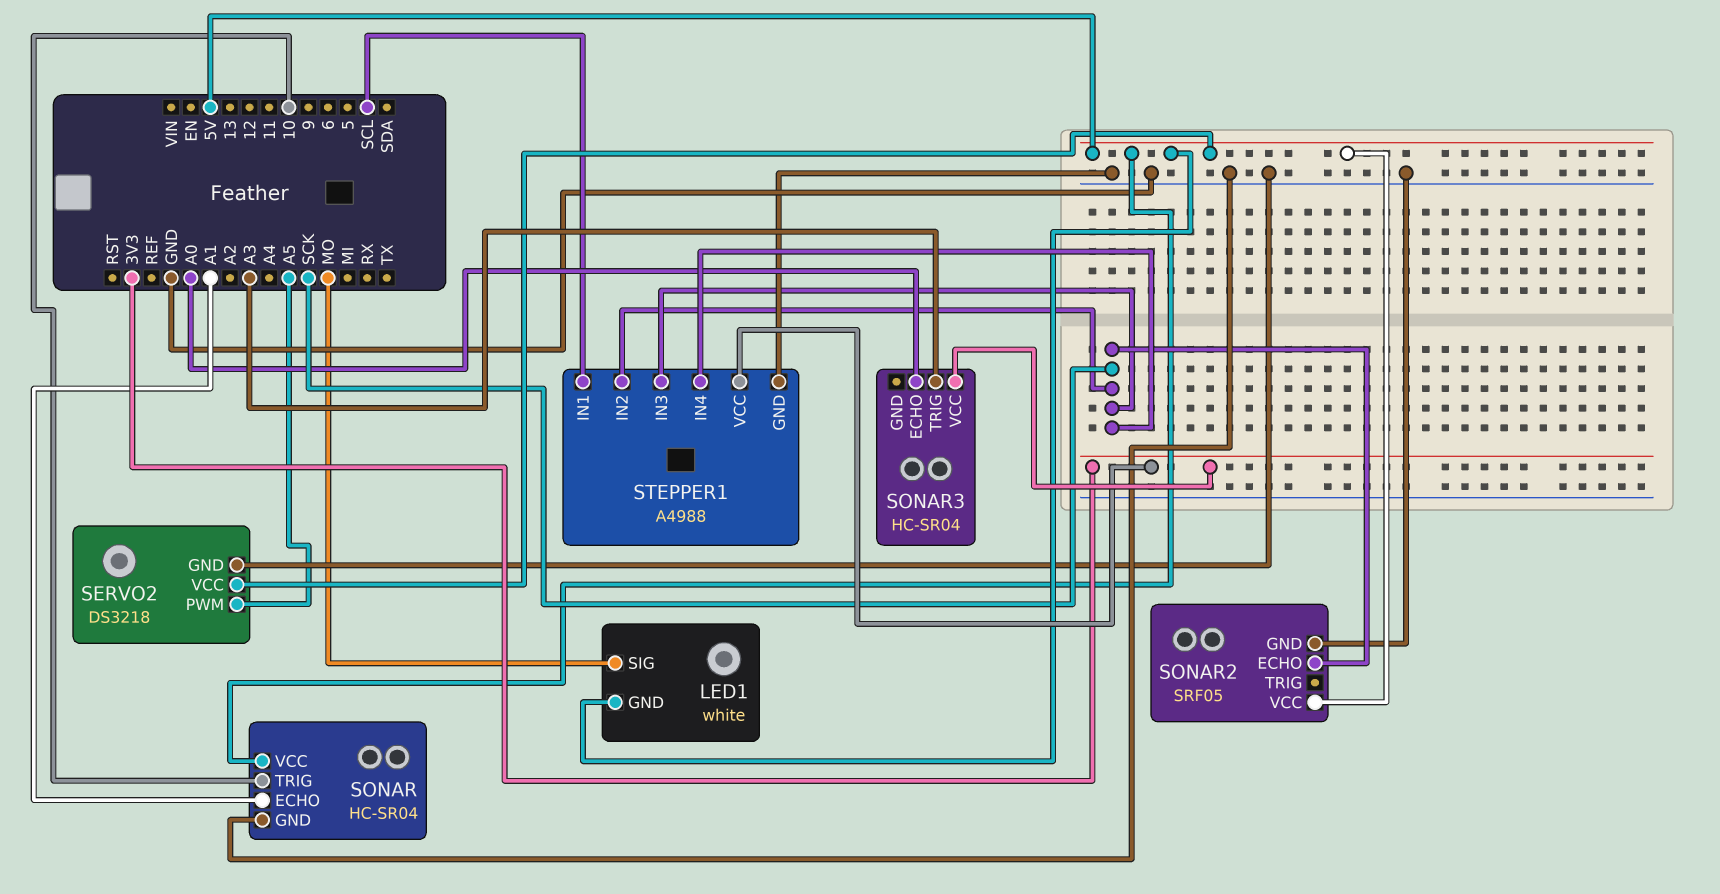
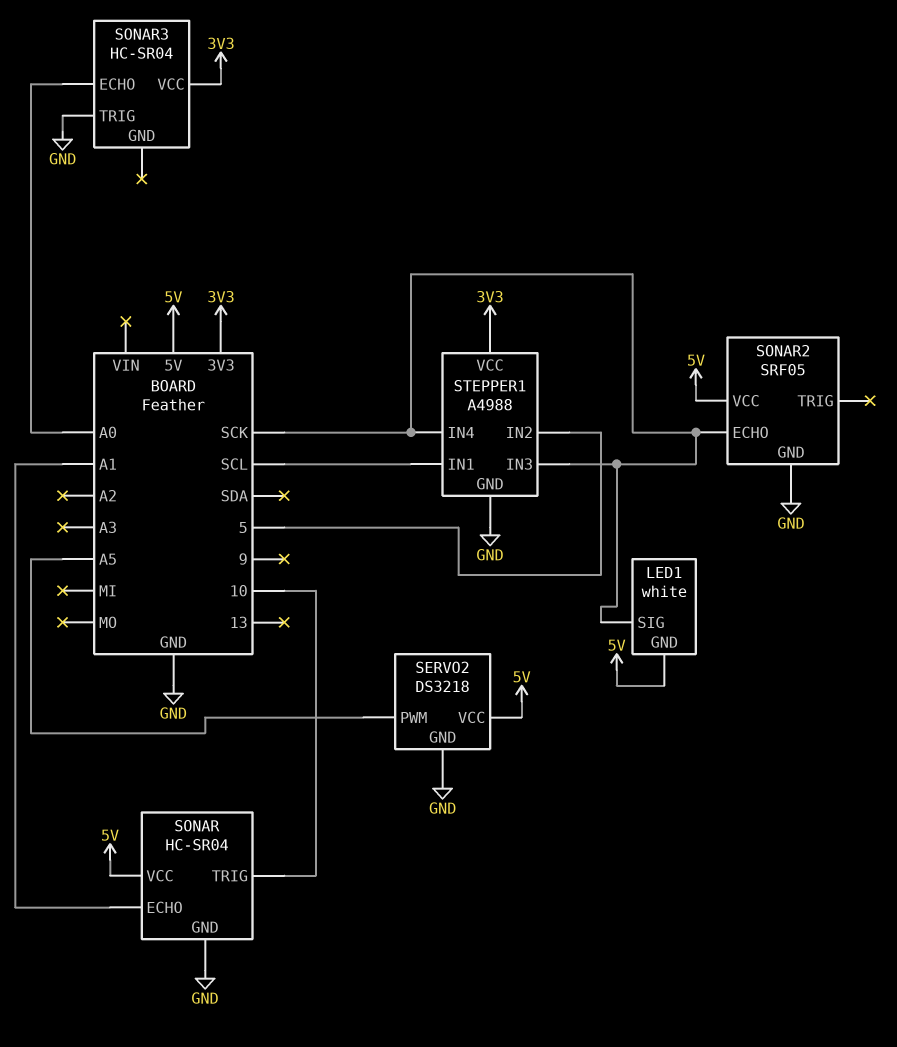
LED1 pin SIG: MO -> SCK
SONAR3 pin TRIG: A3 -> GND
STEPPER1 pin IN2: SCK -> 5

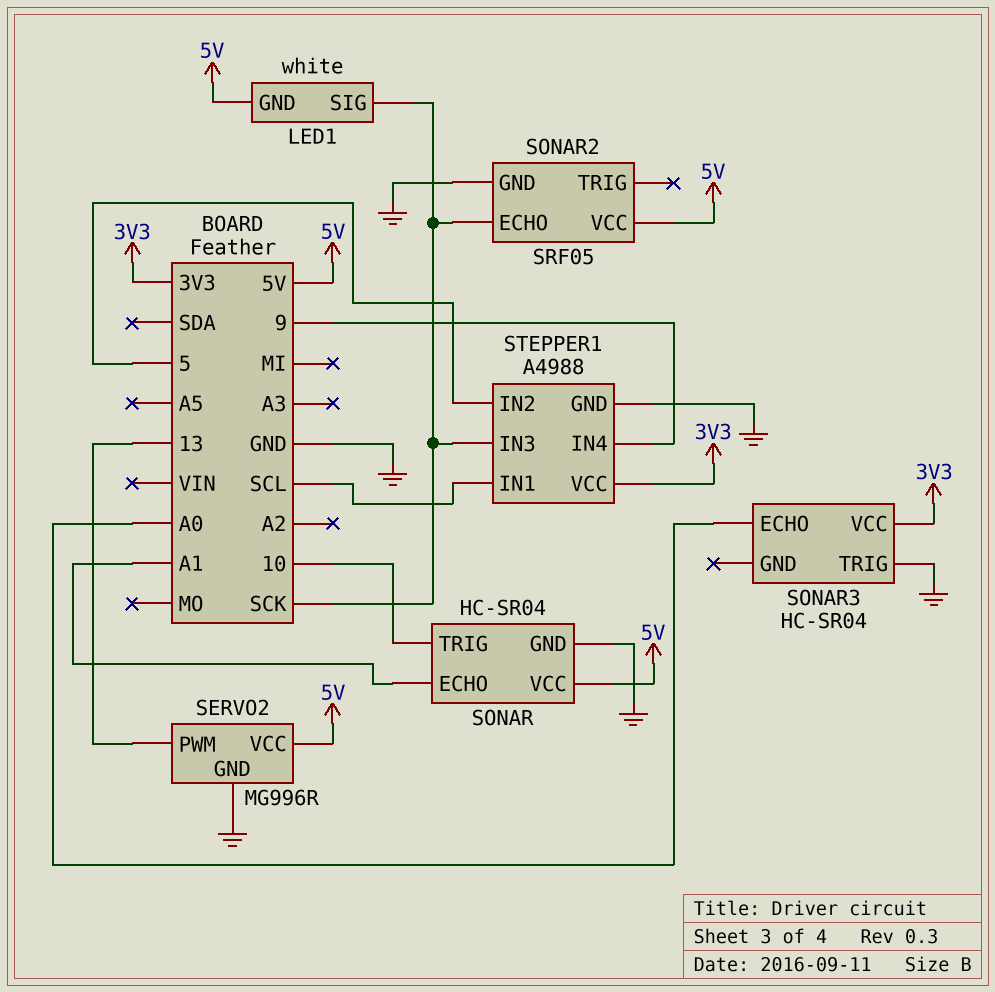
SERVO2: DS3218 -> MG996R
SERVO2 pin PWM: A5 -> 13
STEPPER1 pin IN4: SCK -> 9

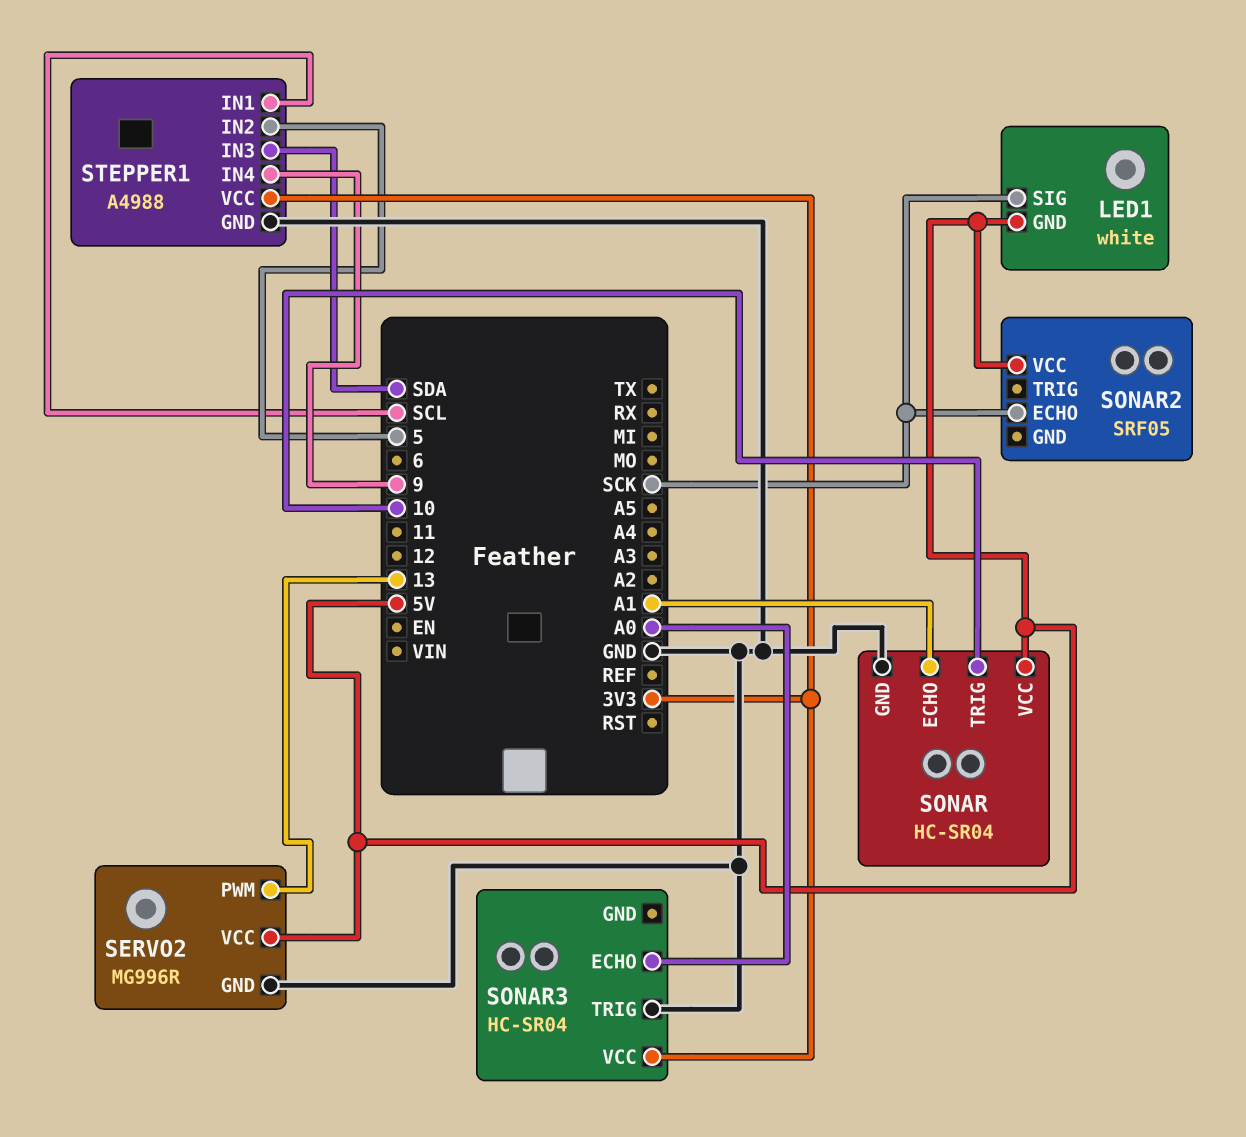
SONAR2 pin GND: GND -> none
STEPPER1 pin IN3: SCK -> SDA

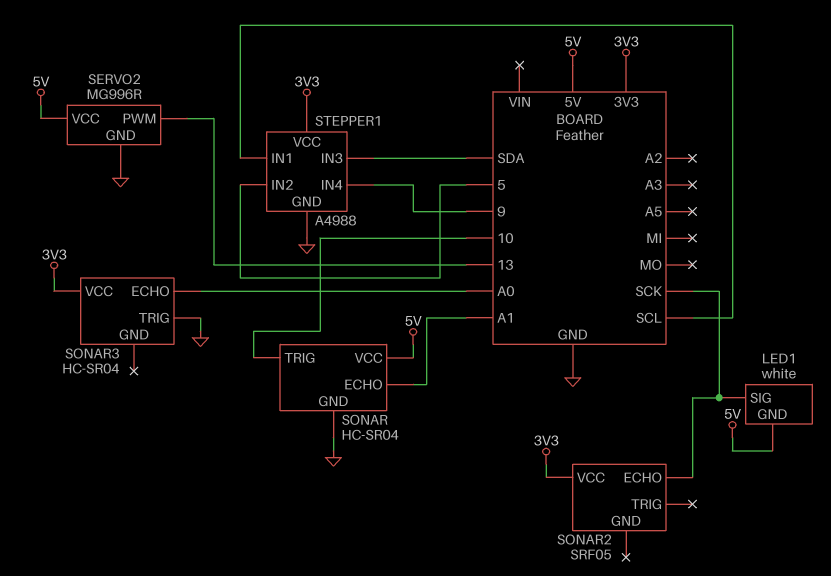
SONAR2 pin VCC: 5V -> 3V3

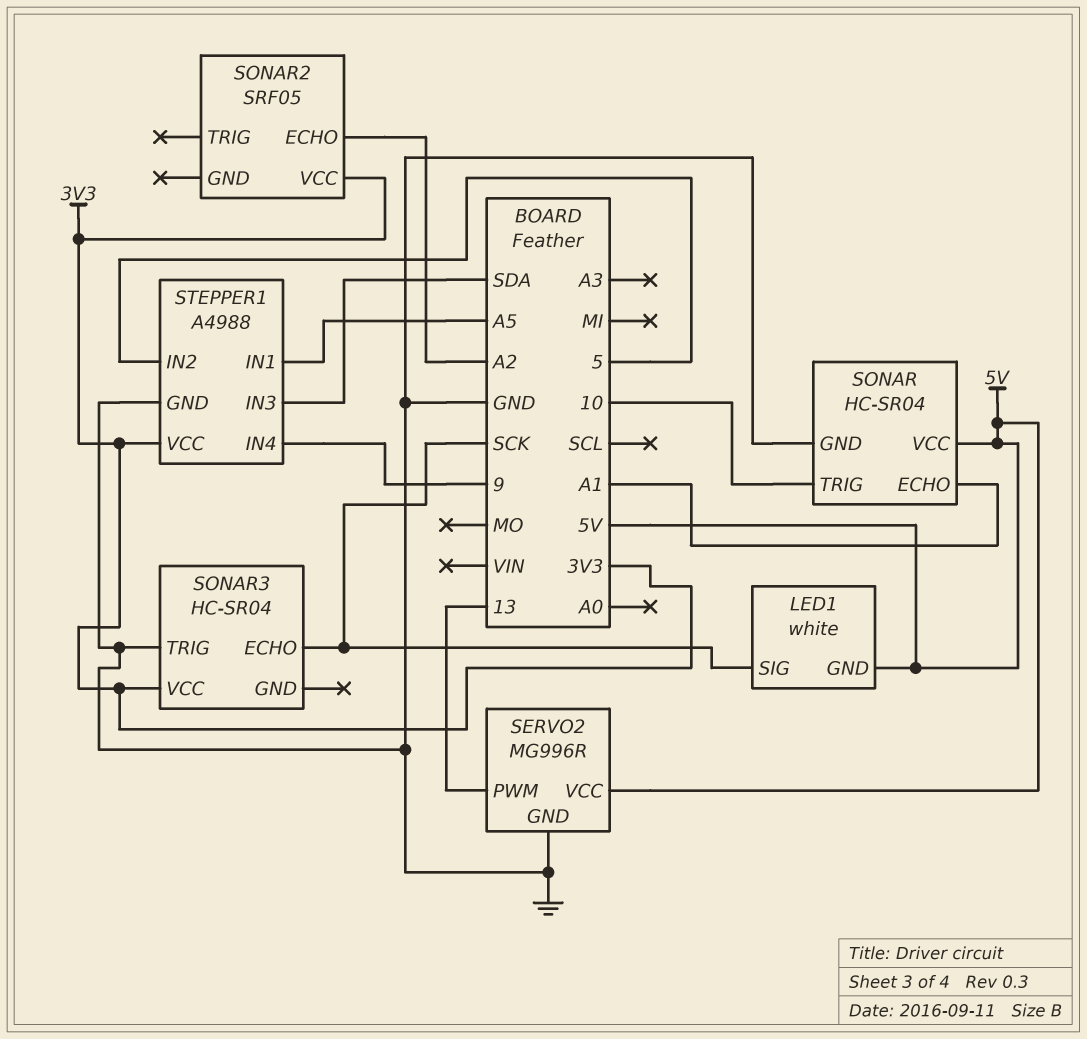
SONAR2 pin ECHO: SCK -> A2
SONAR3 pin ECHO: A0 -> SCK
STEPPER1 pin IN1: SCL -> A5

